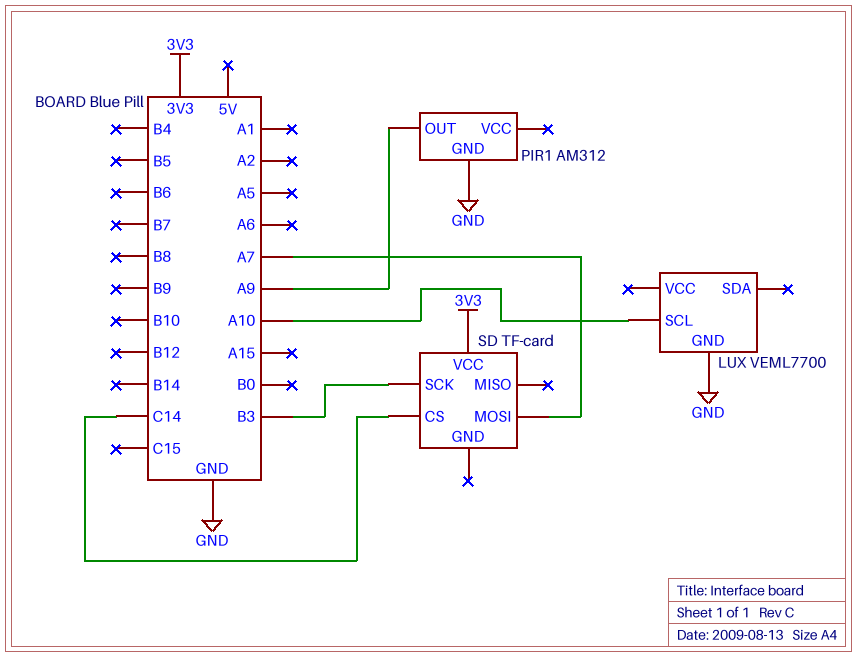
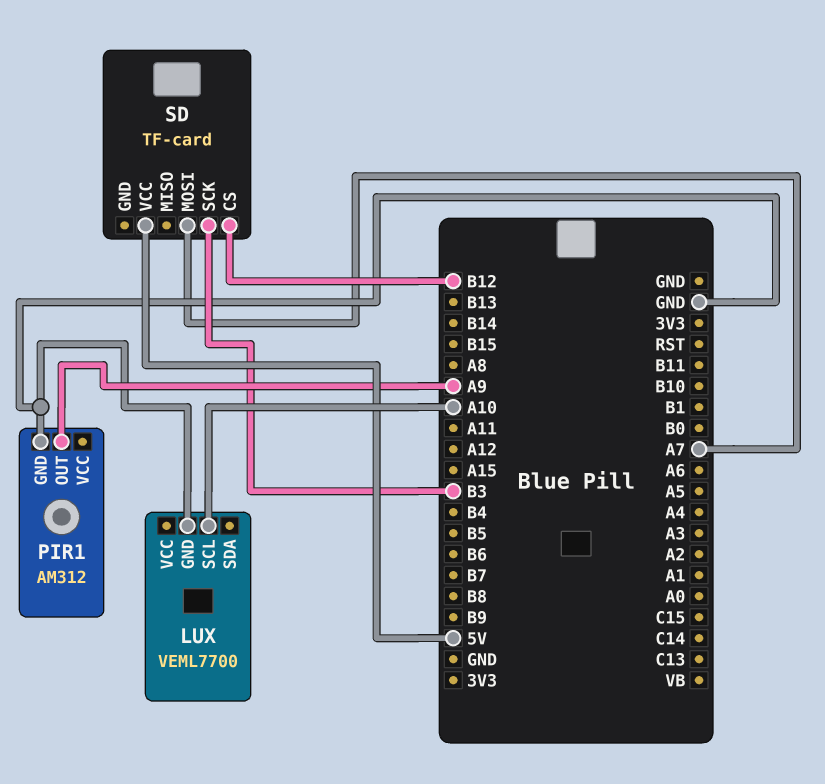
SD pin CS: C14 -> B12
SD pin VCC: 3V3 -> 5V

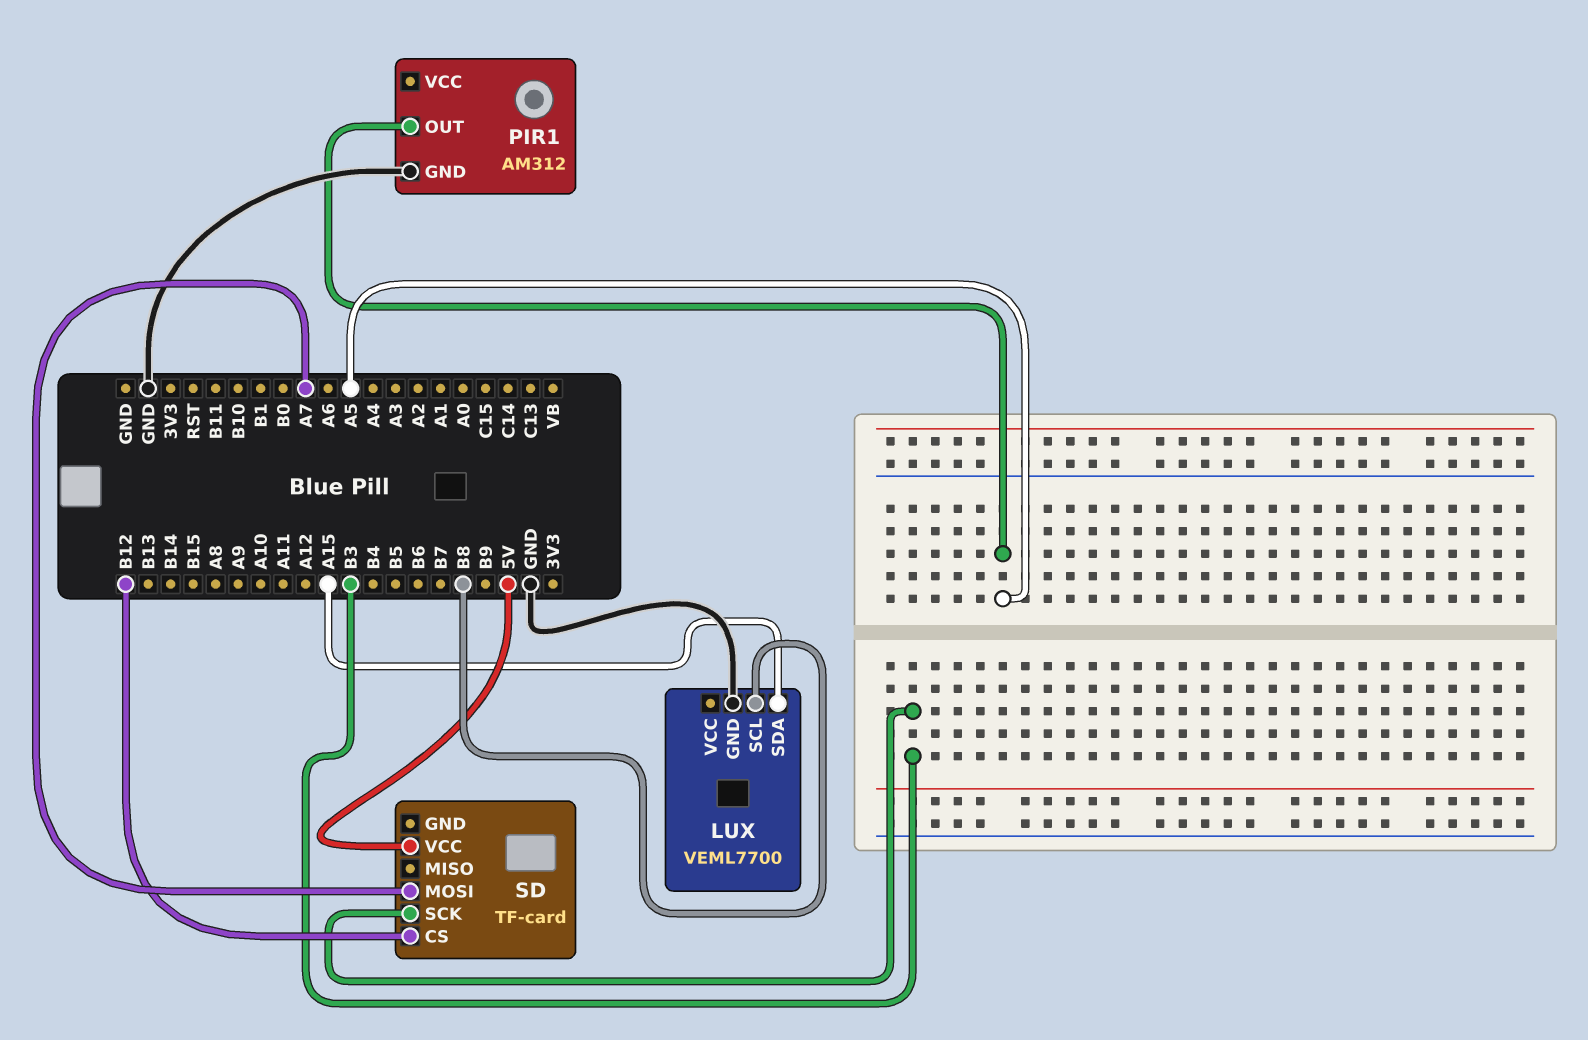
LUX pin SCL: A10 -> B8
LUX pin SDA: none -> A15
PIR1 pin OUT: A9 -> A5

